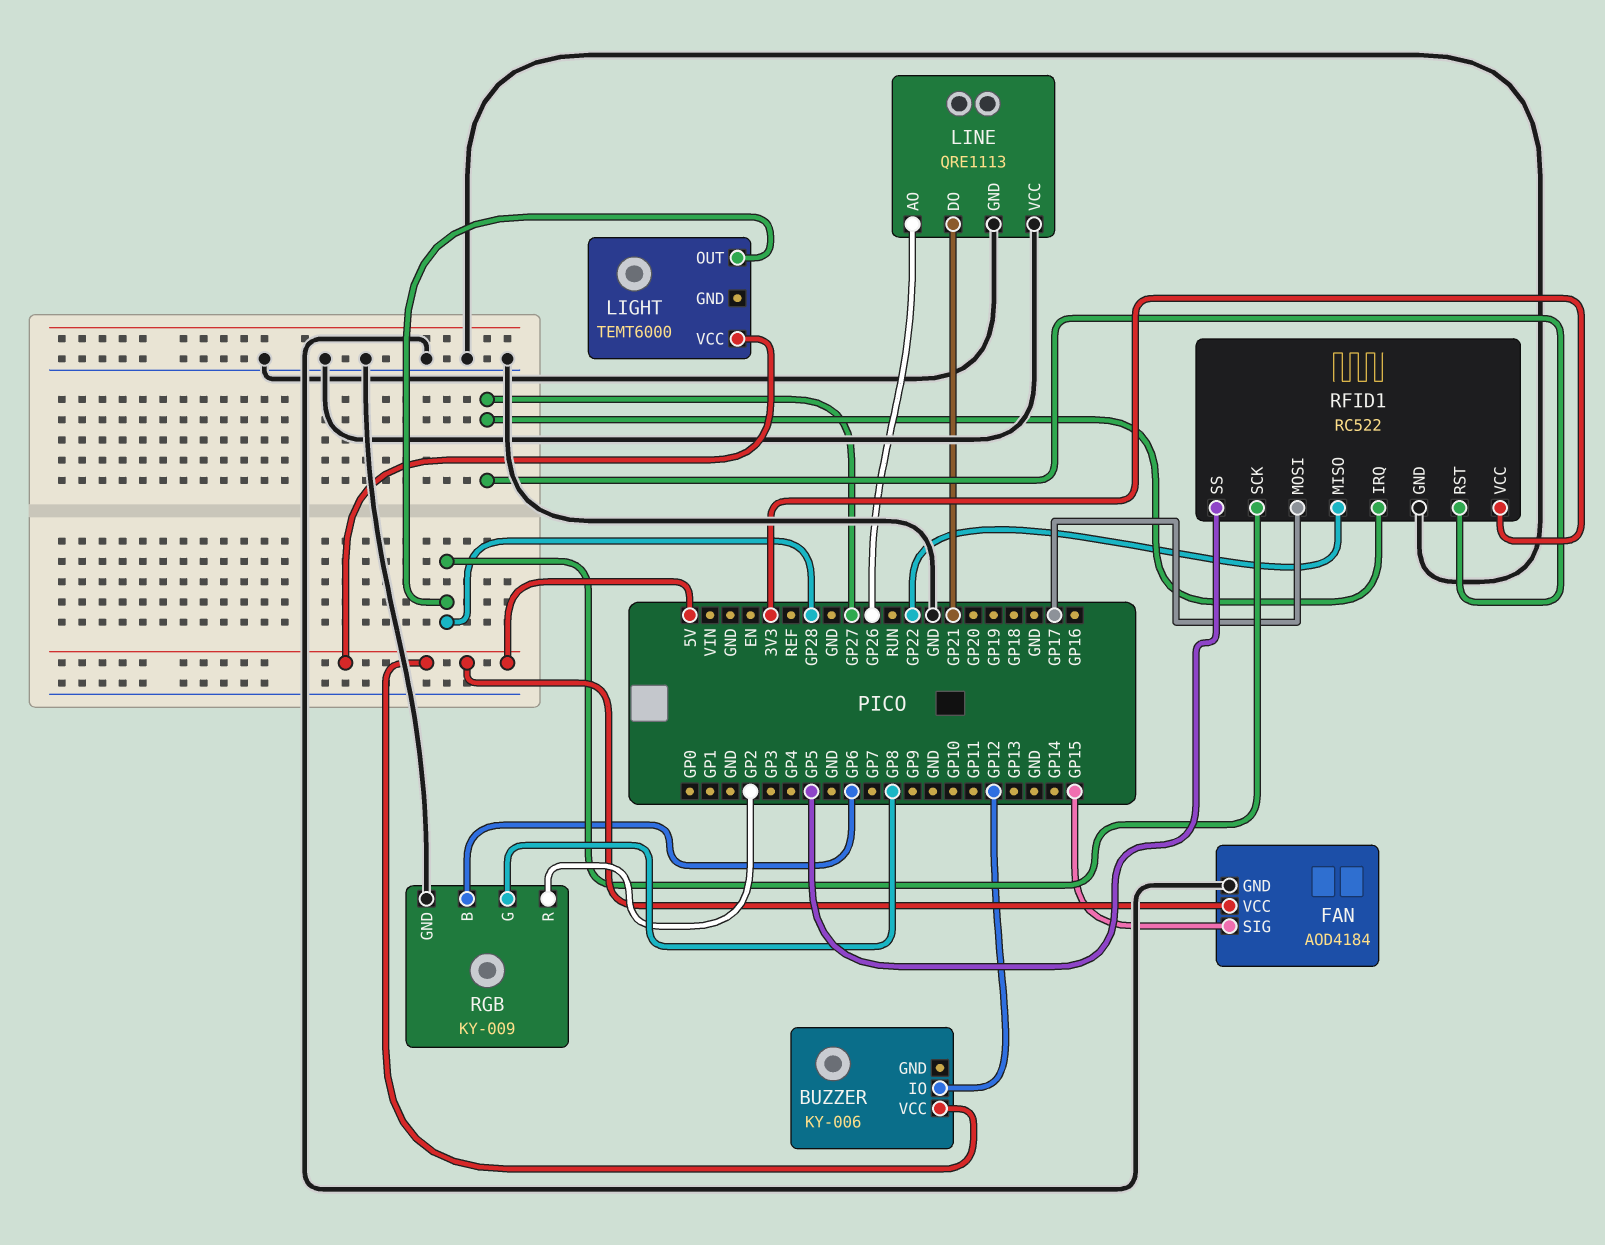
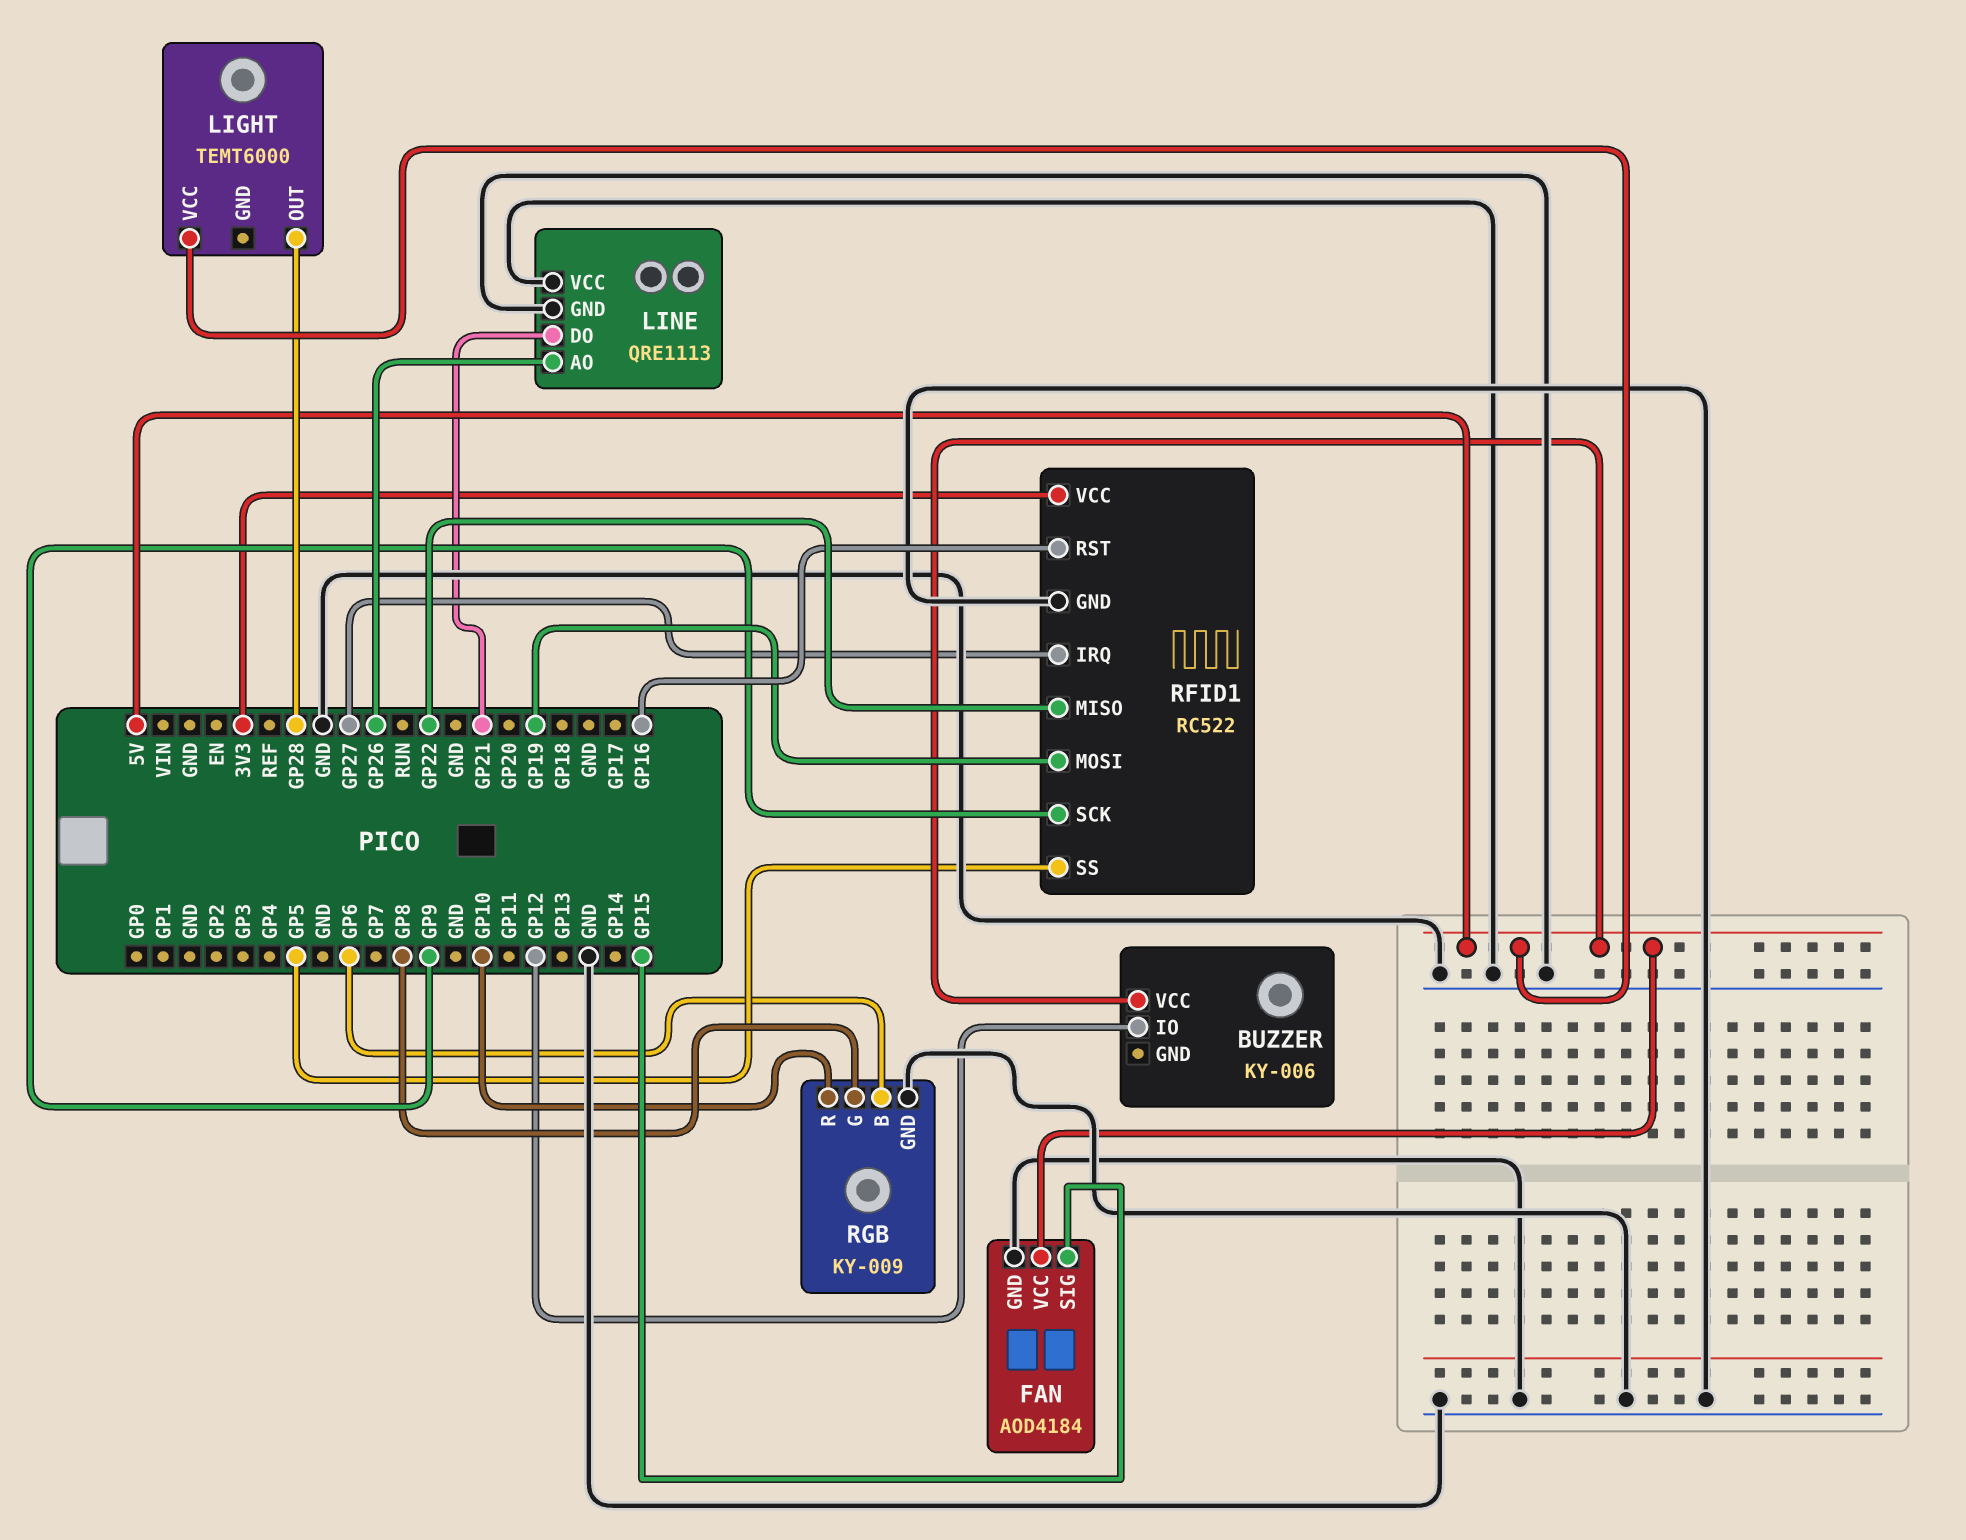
RFID1 pin MOSI: GP17 -> GP19
RFID1 pin RST: GP27 -> GP16
RFID1 pin SCK: GP28 -> GP9
RGB pin R: GP2 -> GP10

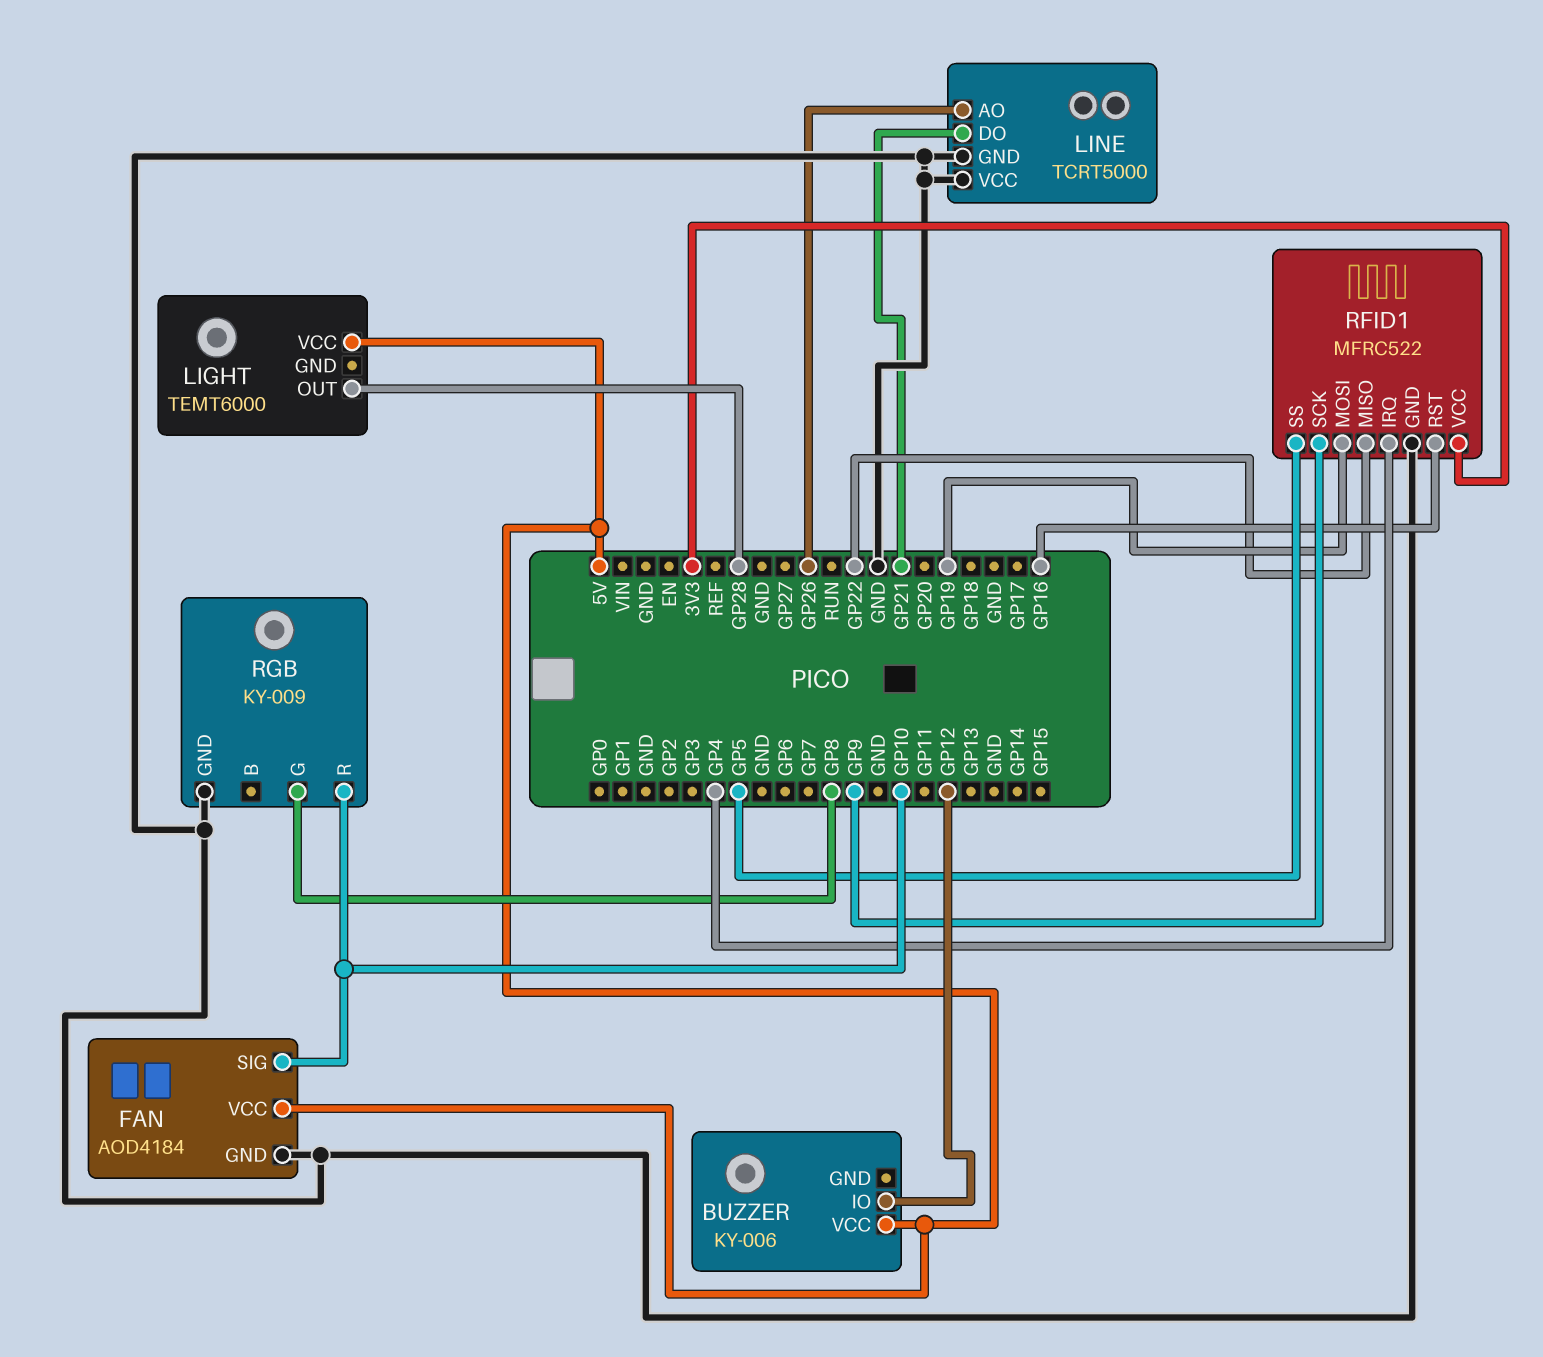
FAN pin SIG: GP15 -> GP10
LINE: QRE1113 -> TCRT5000
RFID1: RC522 -> MFRC522
RFID1 pin IRQ: GP27 -> GP4
RGB pin B: GP6 -> none

